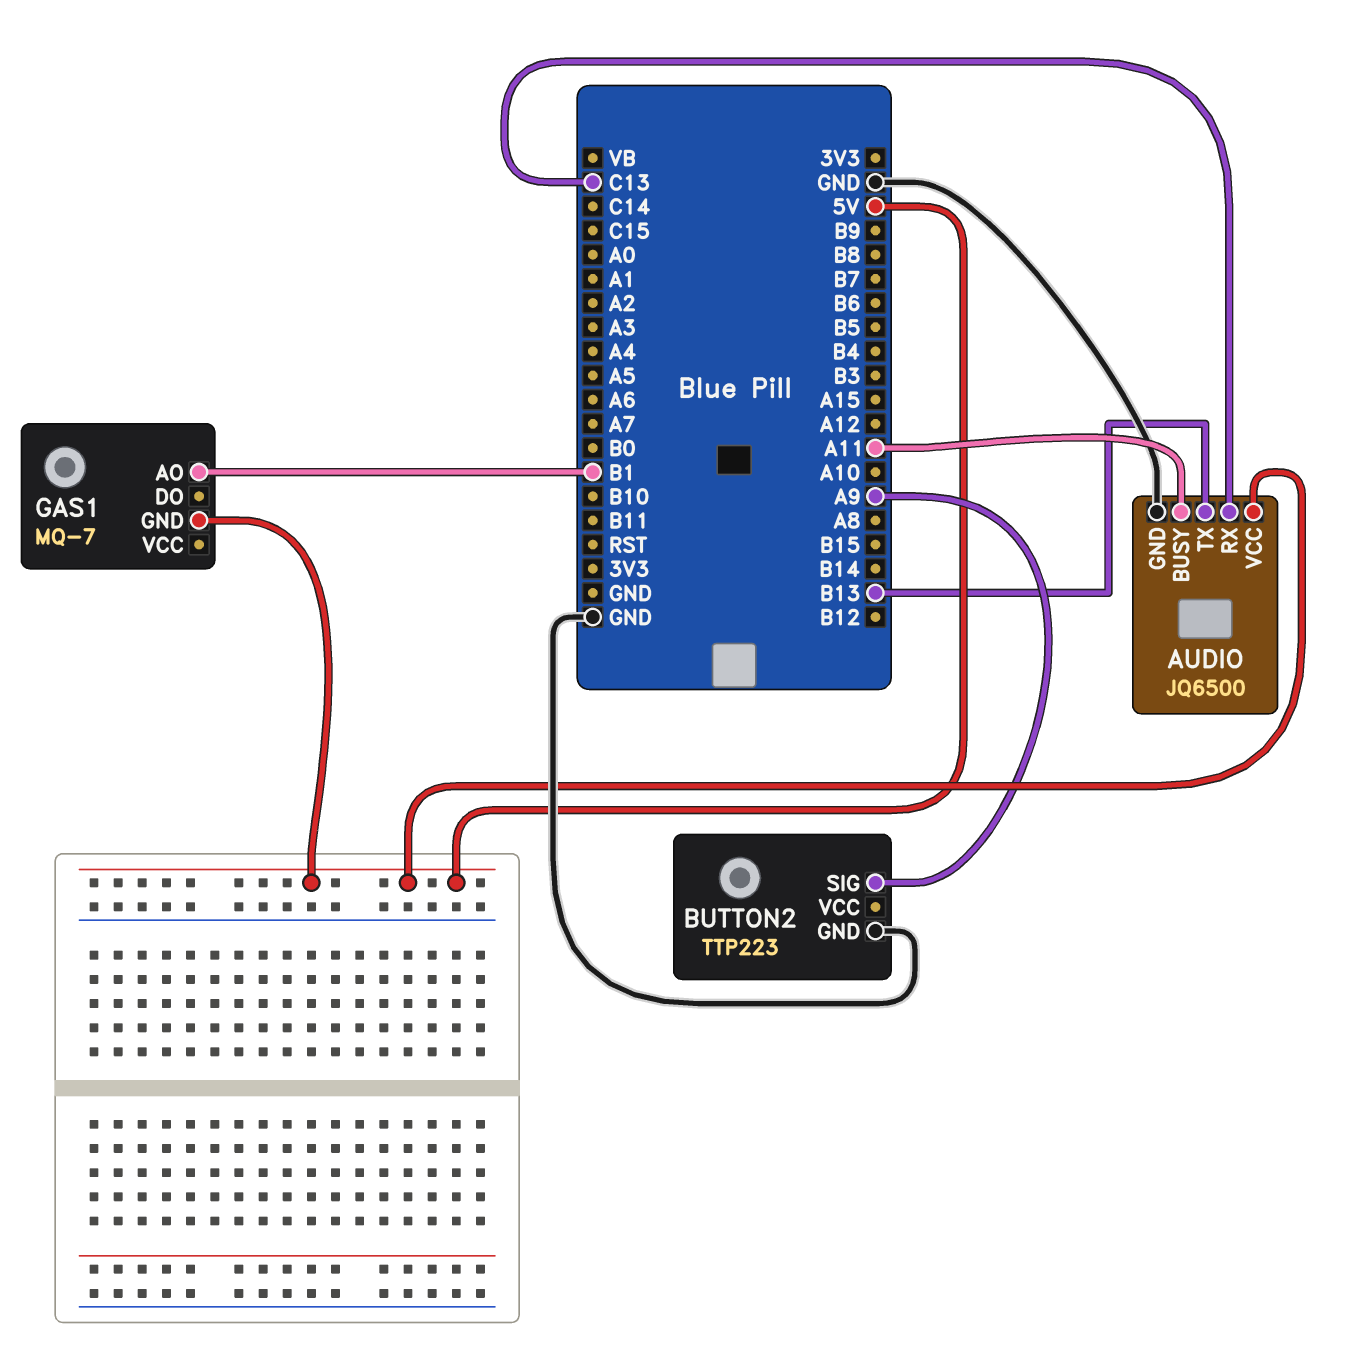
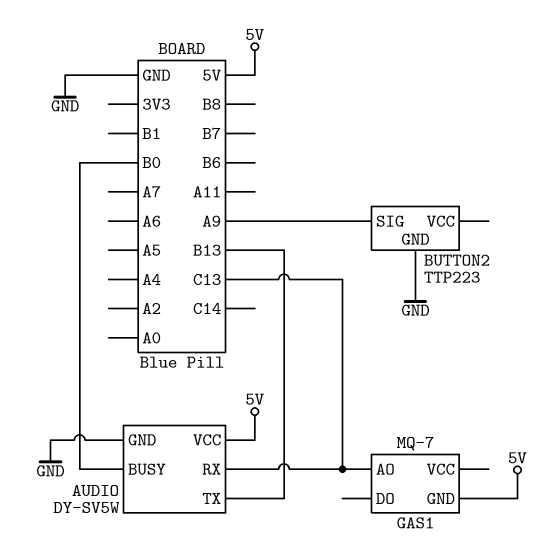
AUDIO: JQ6500 -> DY-SV5W
AUDIO pin BUSY: A11 -> B0
GAS1 pin AO: B1 -> C13

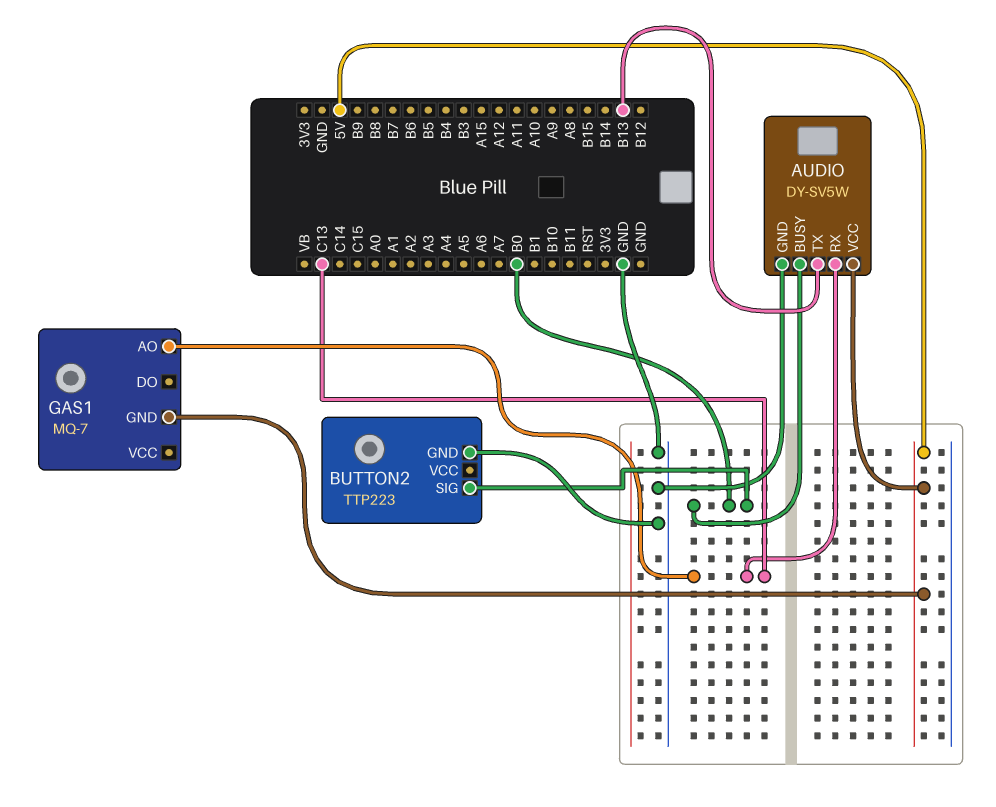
BUTTON2 pin SIG: A9 -> B0

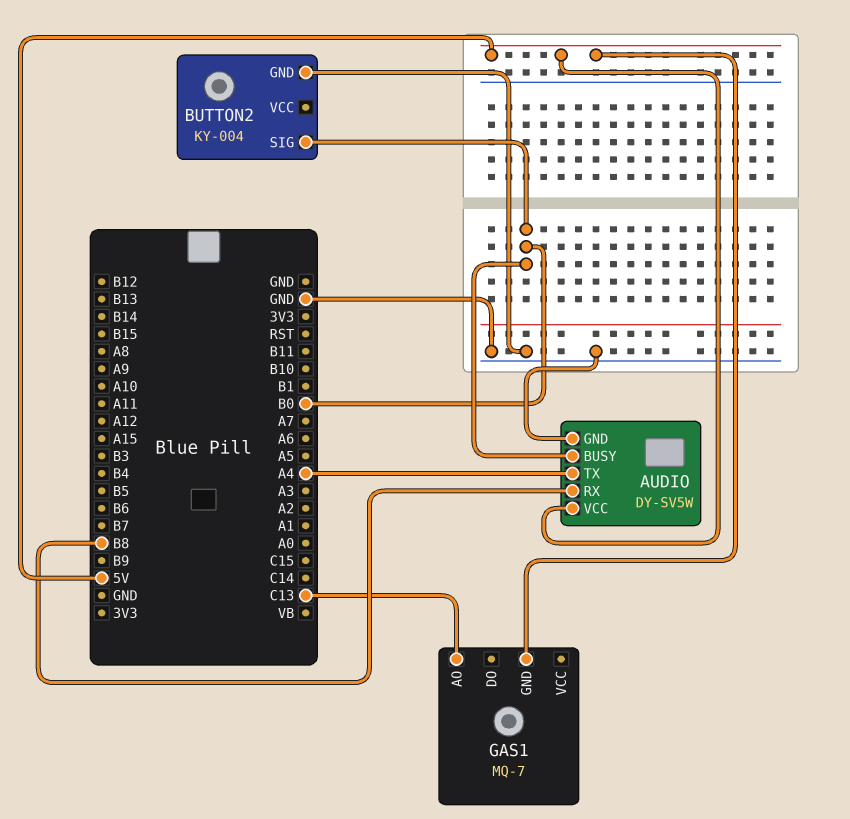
AUDIO pin RX: C13 -> B8
AUDIO pin TX: B13 -> A4
BUTTON2: TTP223 -> KY-004

